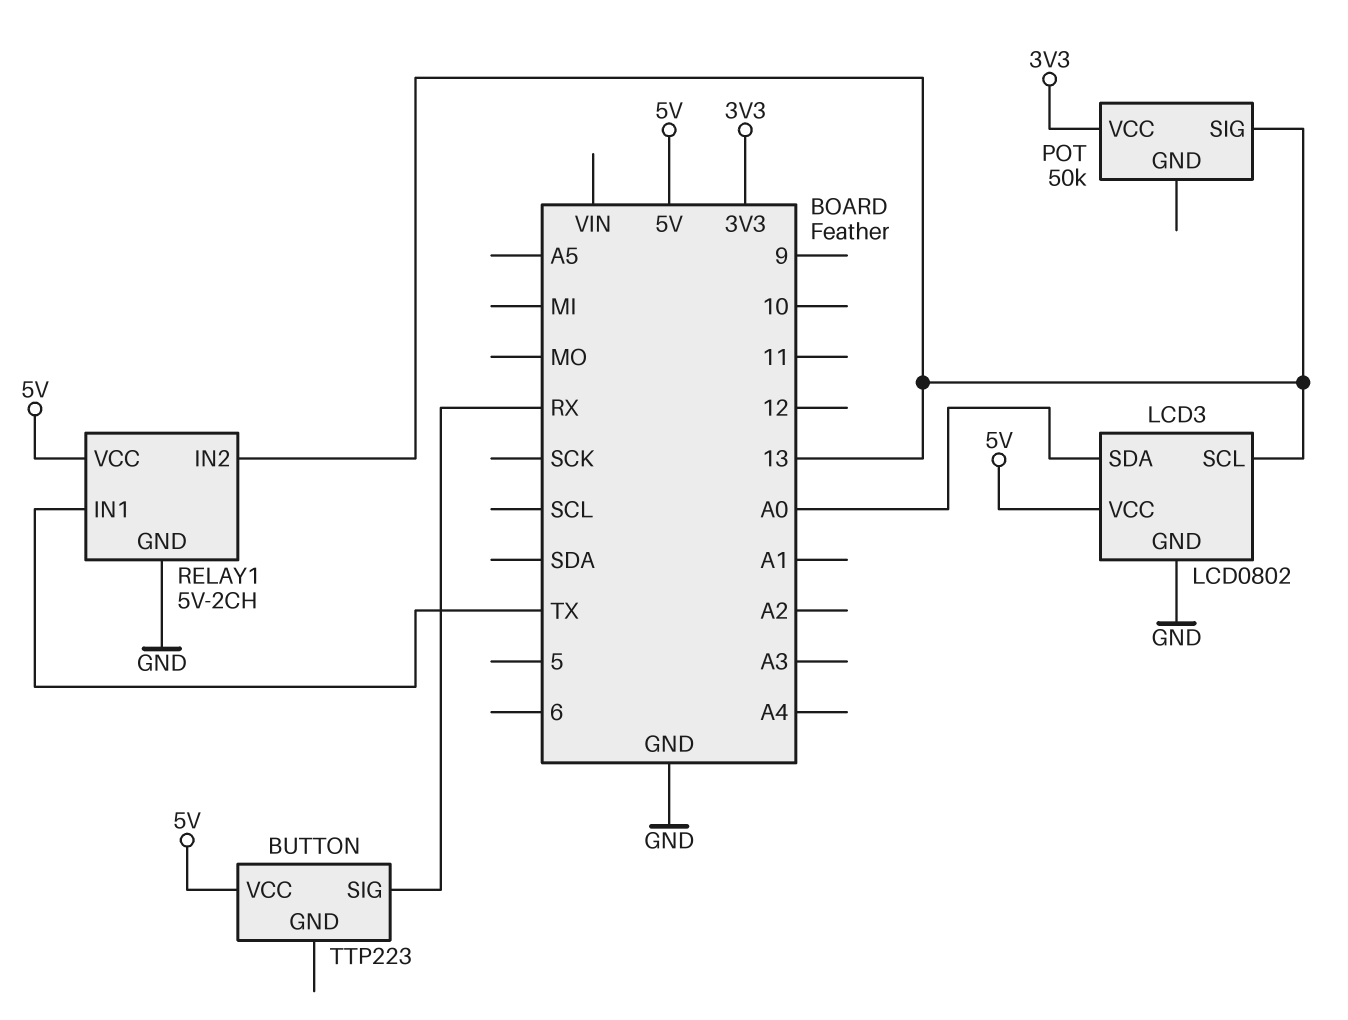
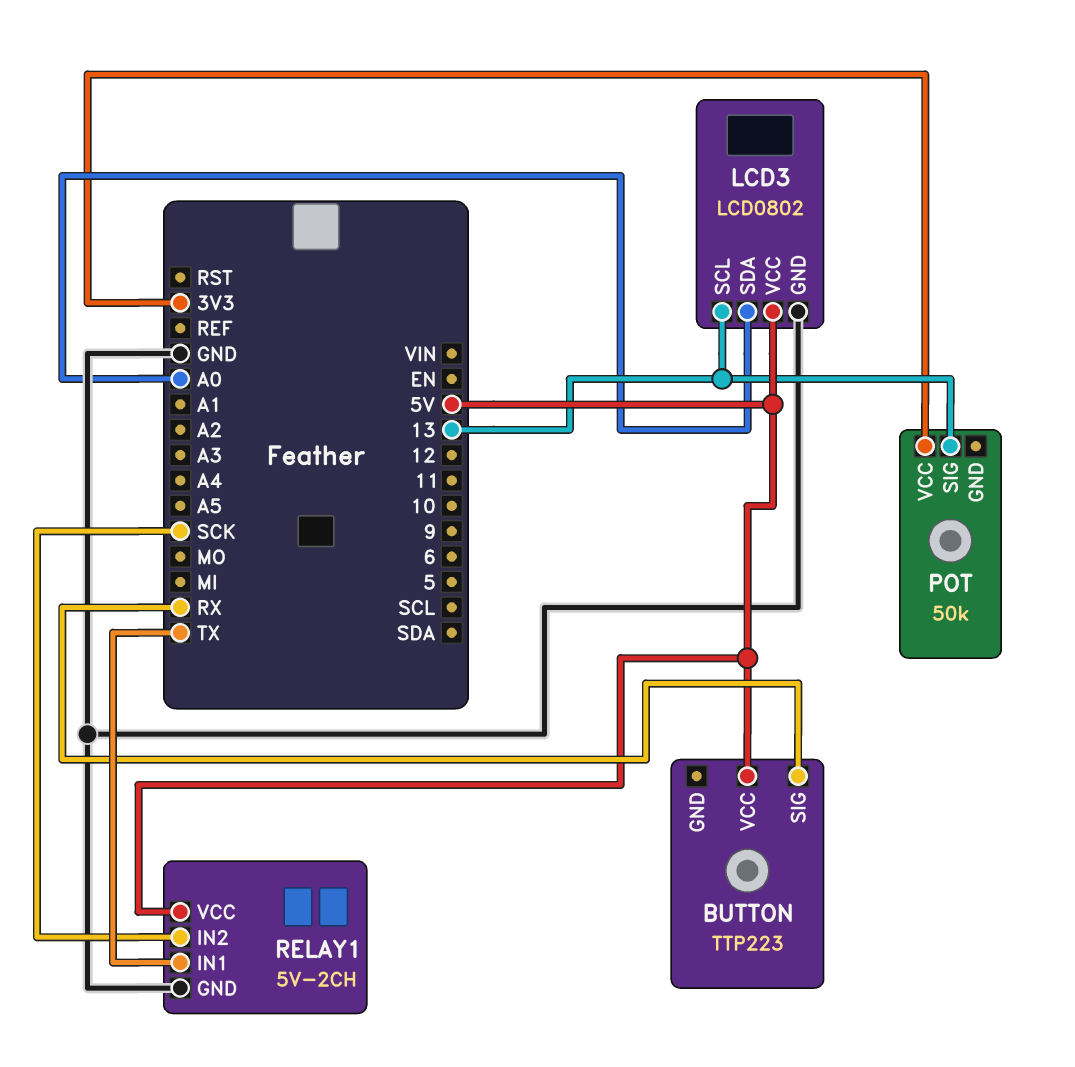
RELAY1 pin IN2: 13 -> SCK

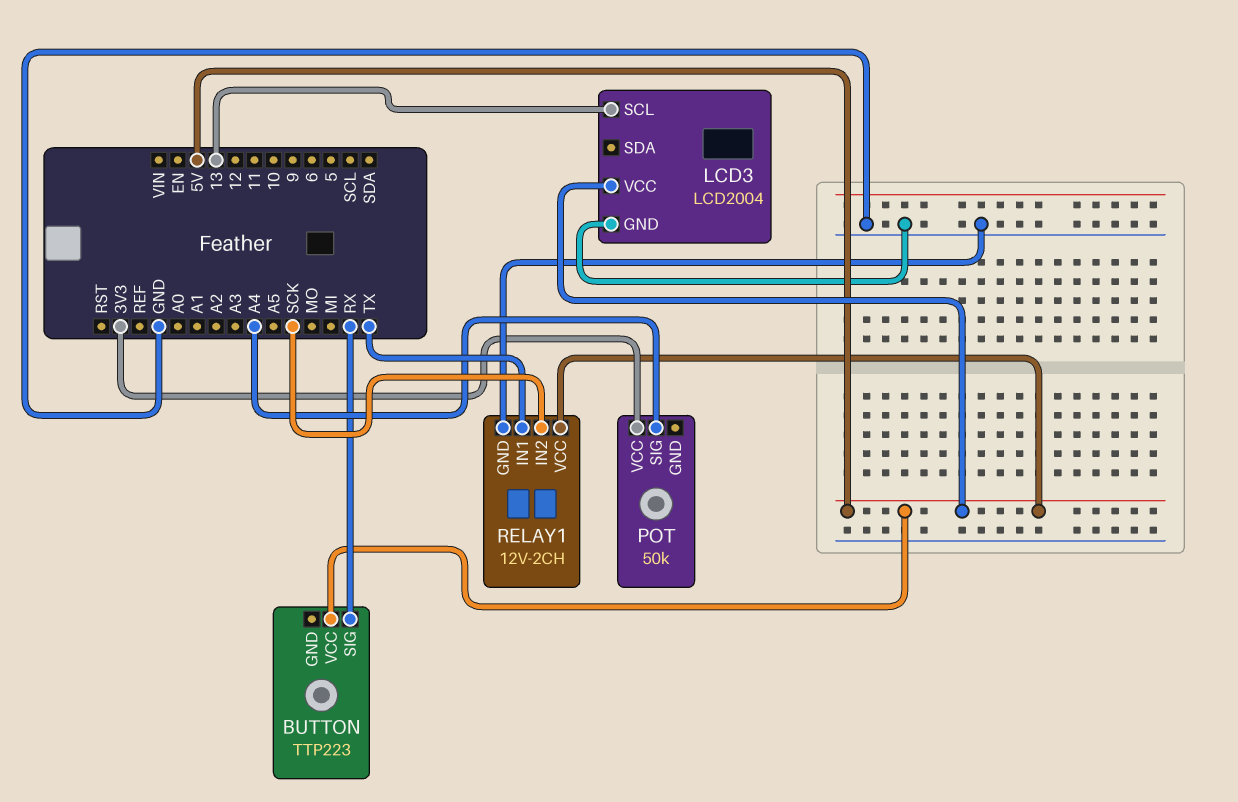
LCD3: LCD0802 -> LCD2004
LCD3 pin SDA: A0 -> none
POT pin SIG: 13 -> A4
RELAY1: 5V-2CH -> 12V-2CH

